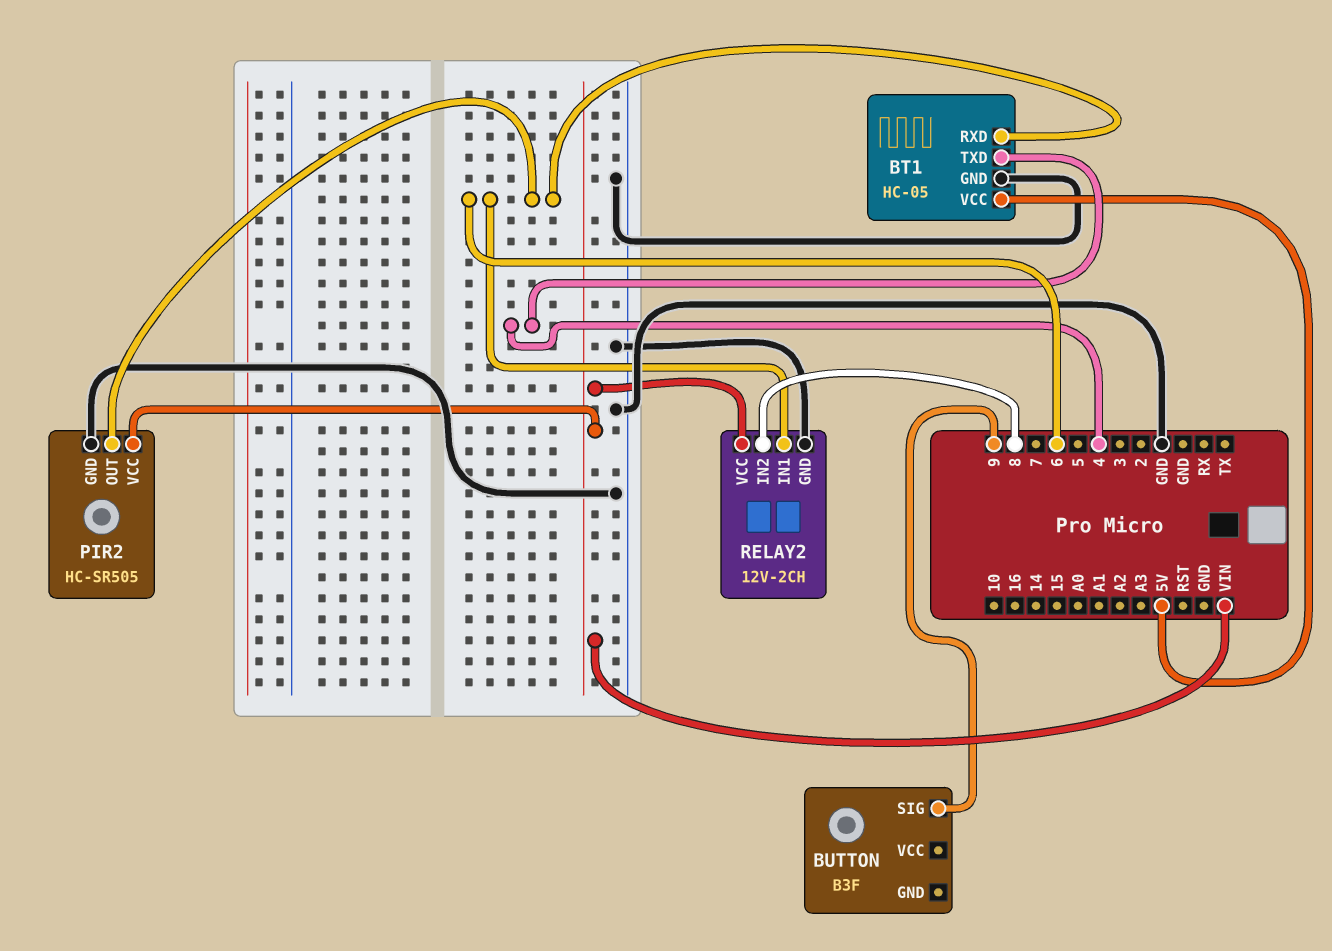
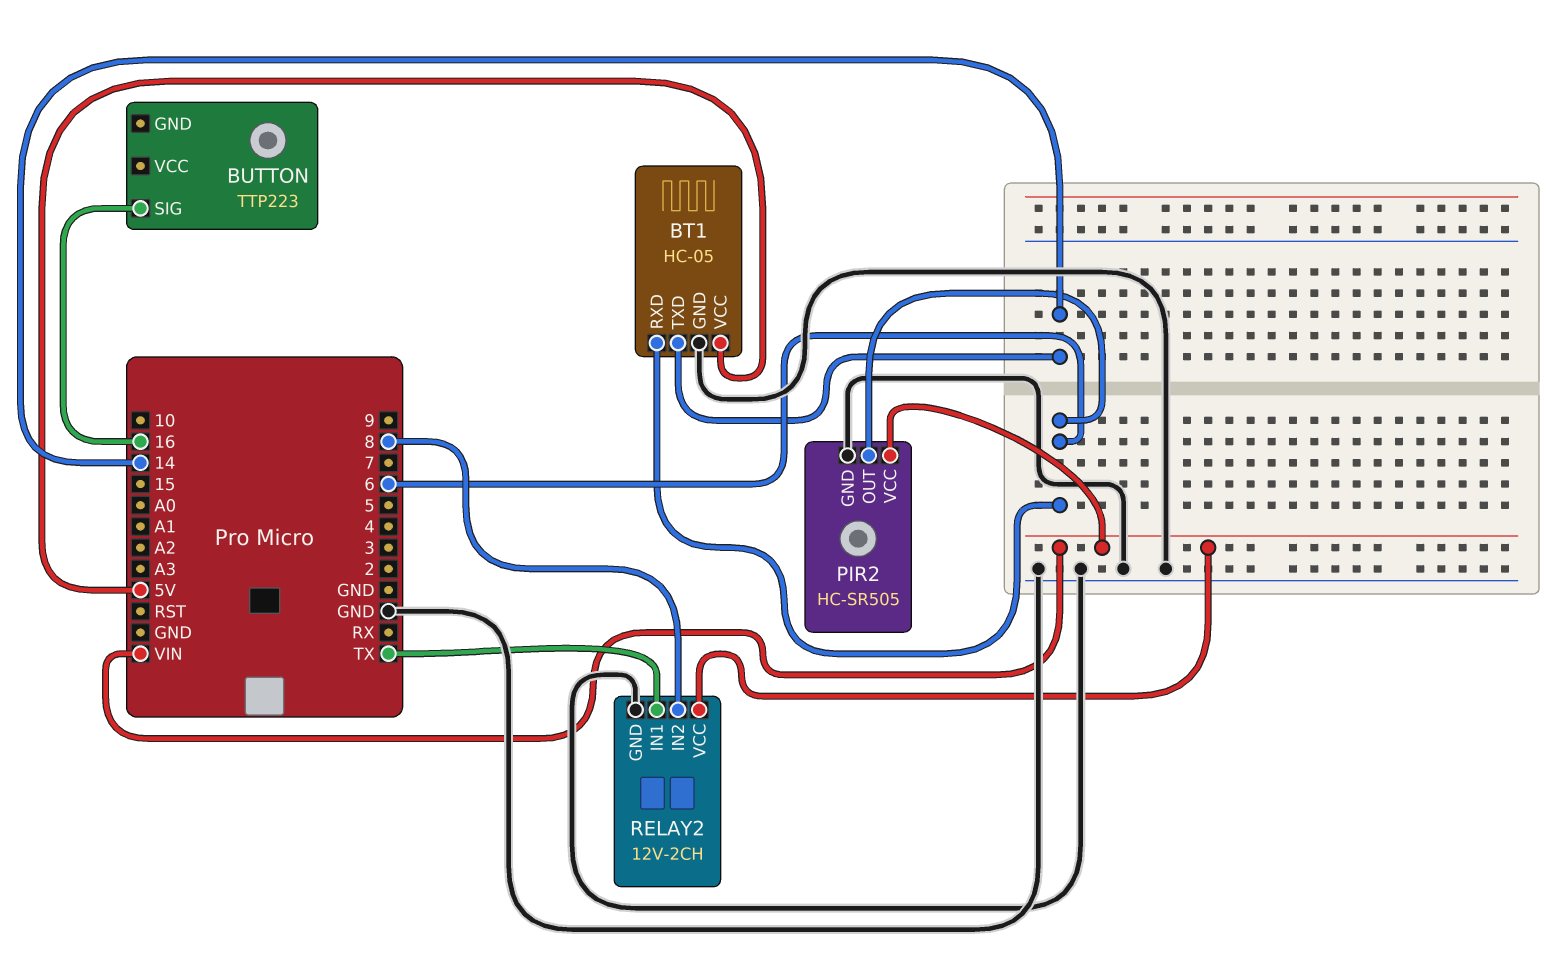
BT1 pin TXD: 4 -> 14
BUTTON: B3F -> TTP223
BUTTON pin SIG: 9 -> 16
RELAY2 pin IN1: 6 -> TX

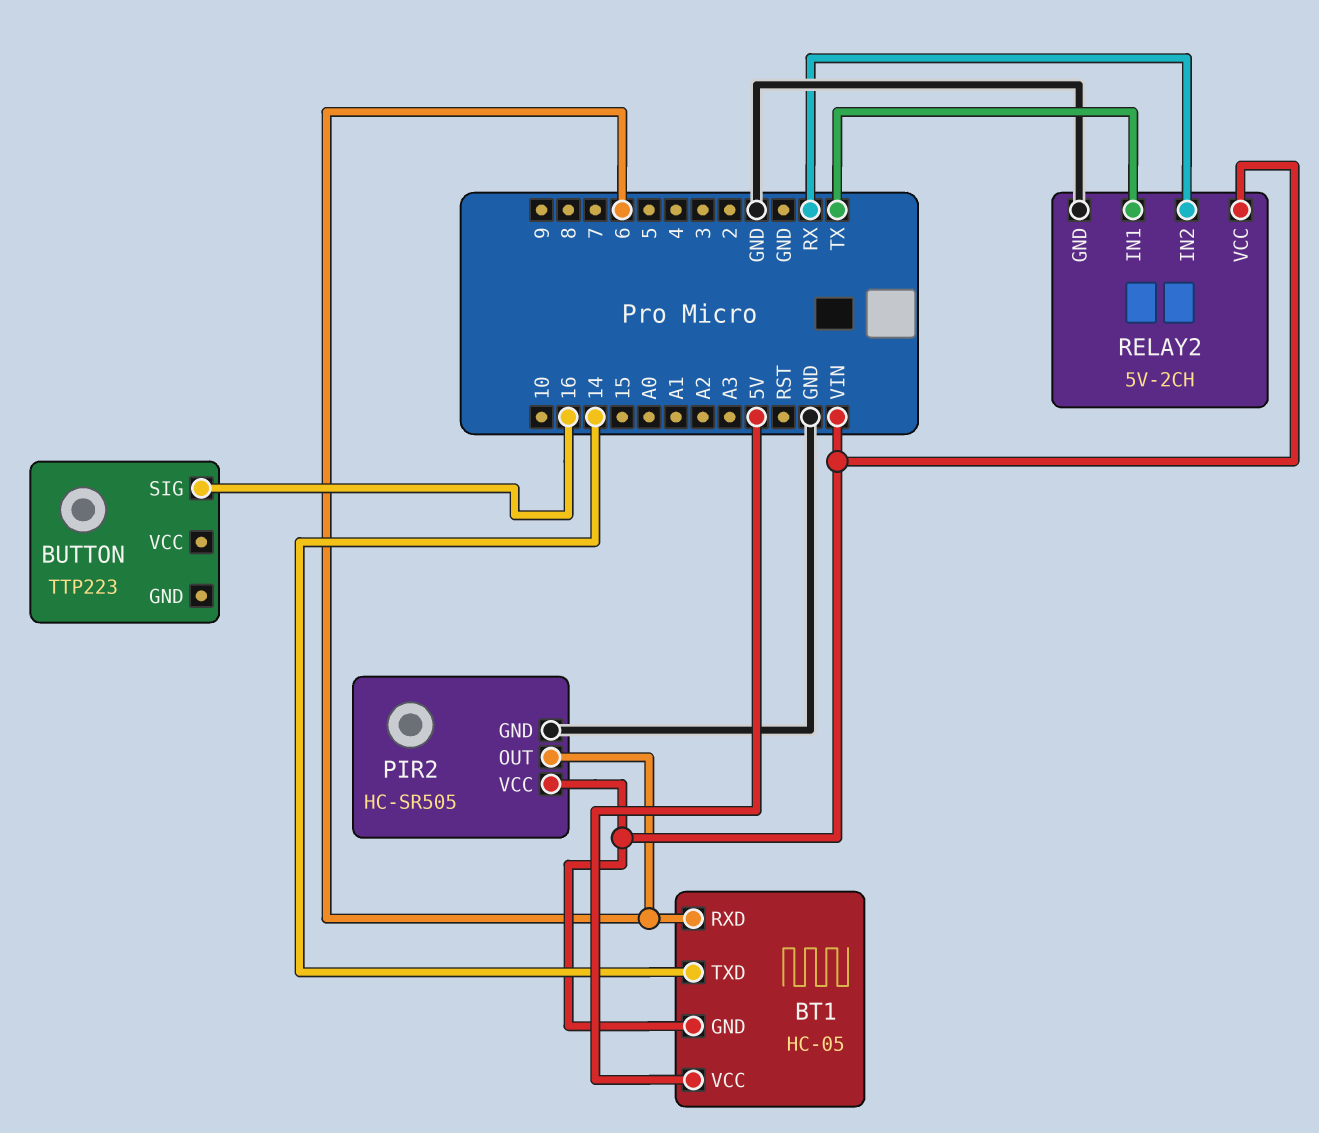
BT1 pin GND: GND -> VIN
RELAY2: 12V-2CH -> 5V-2CH
RELAY2 pin IN2: 8 -> RX

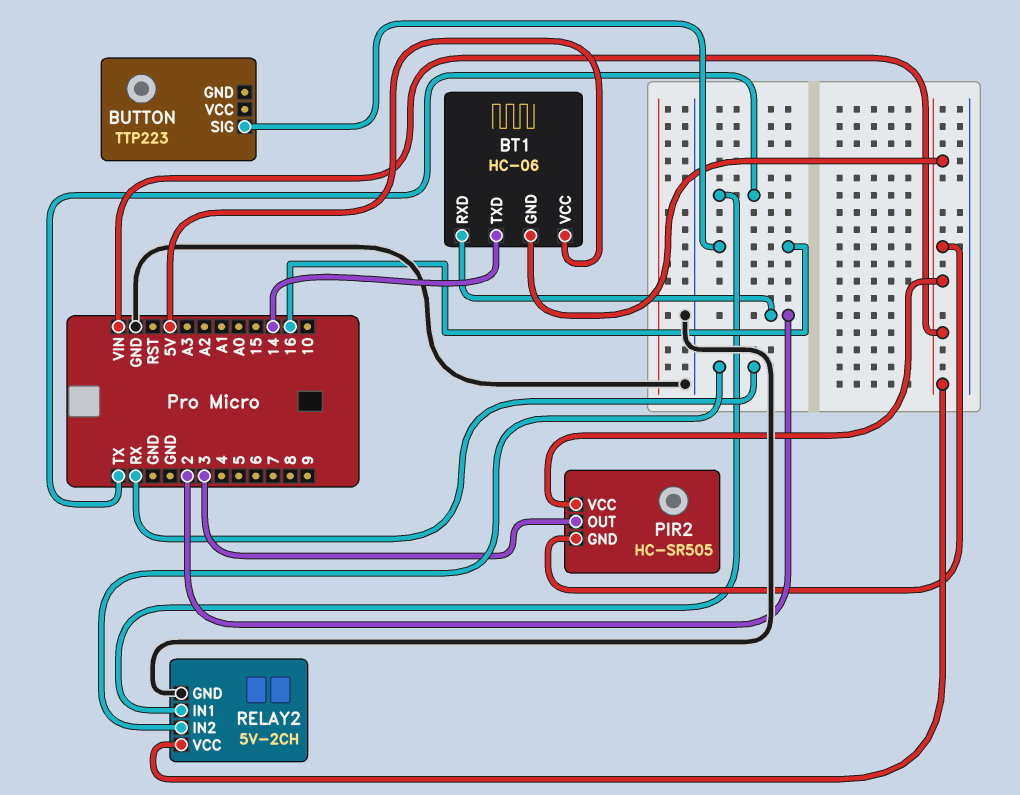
BT1: HC-05 -> HC-06
BT1 pin RXD: 6 -> 2
PIR2 pin GND: GND -> VIN
PIR2 pin OUT: 6 -> 3

